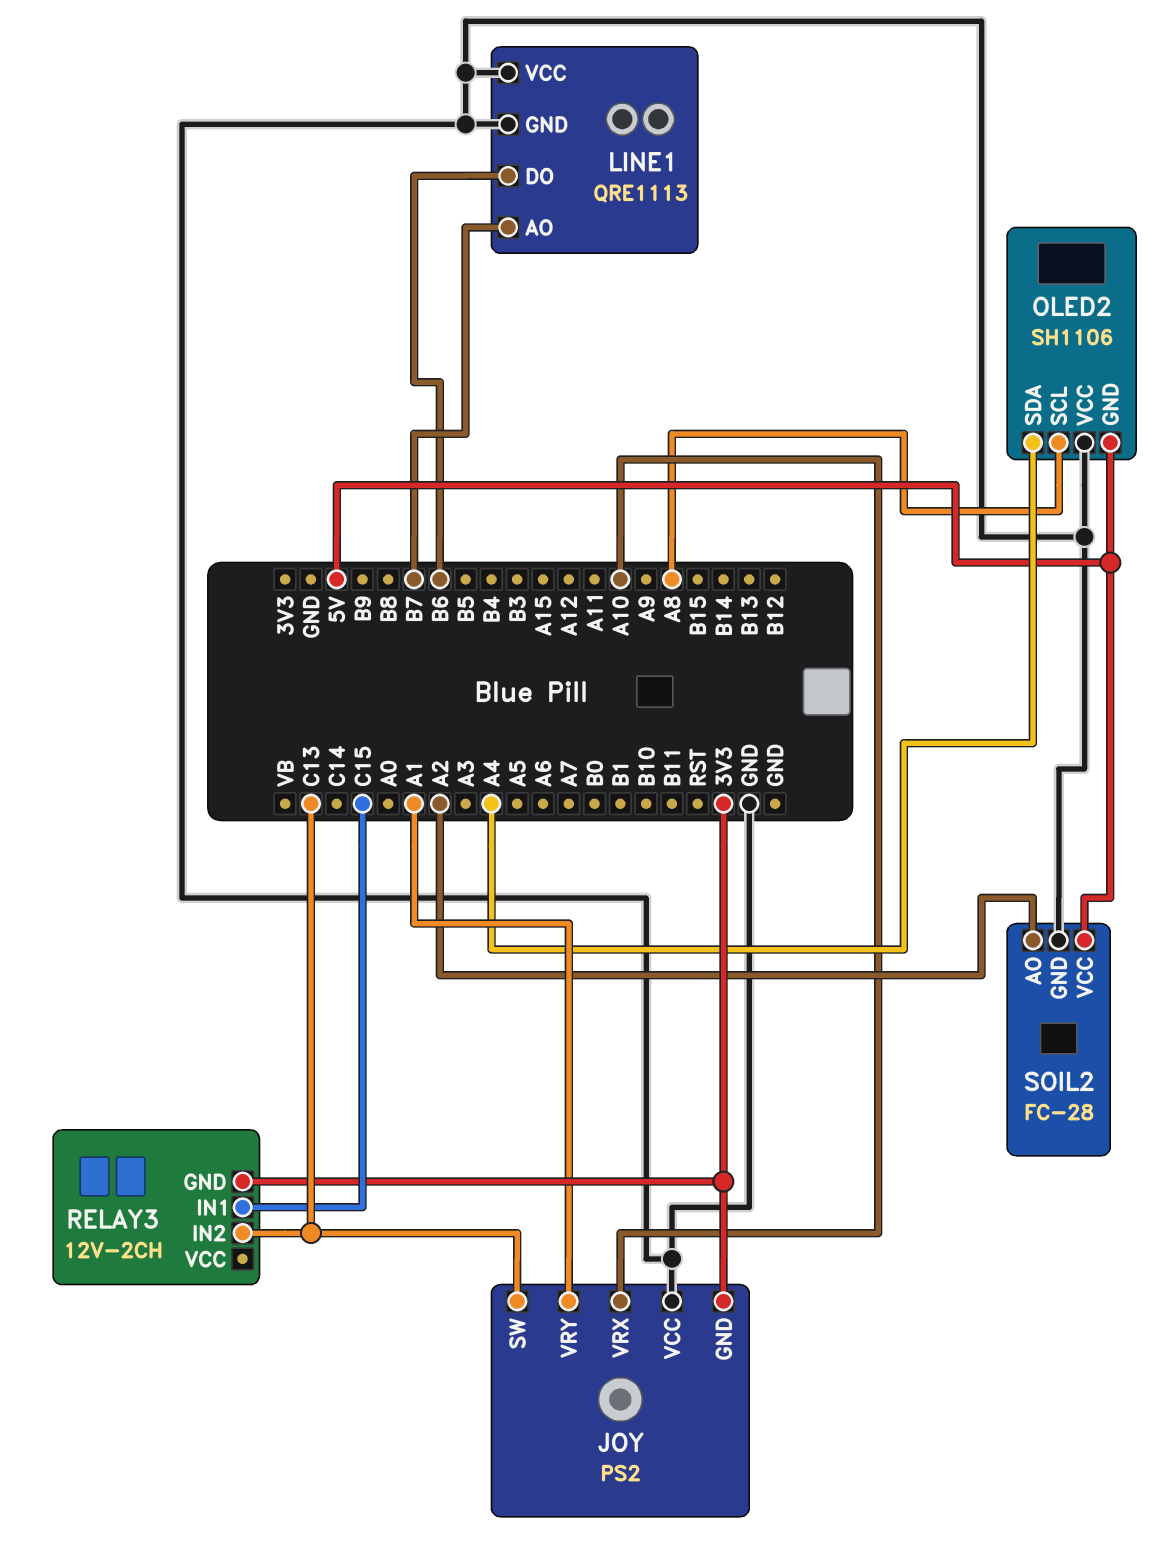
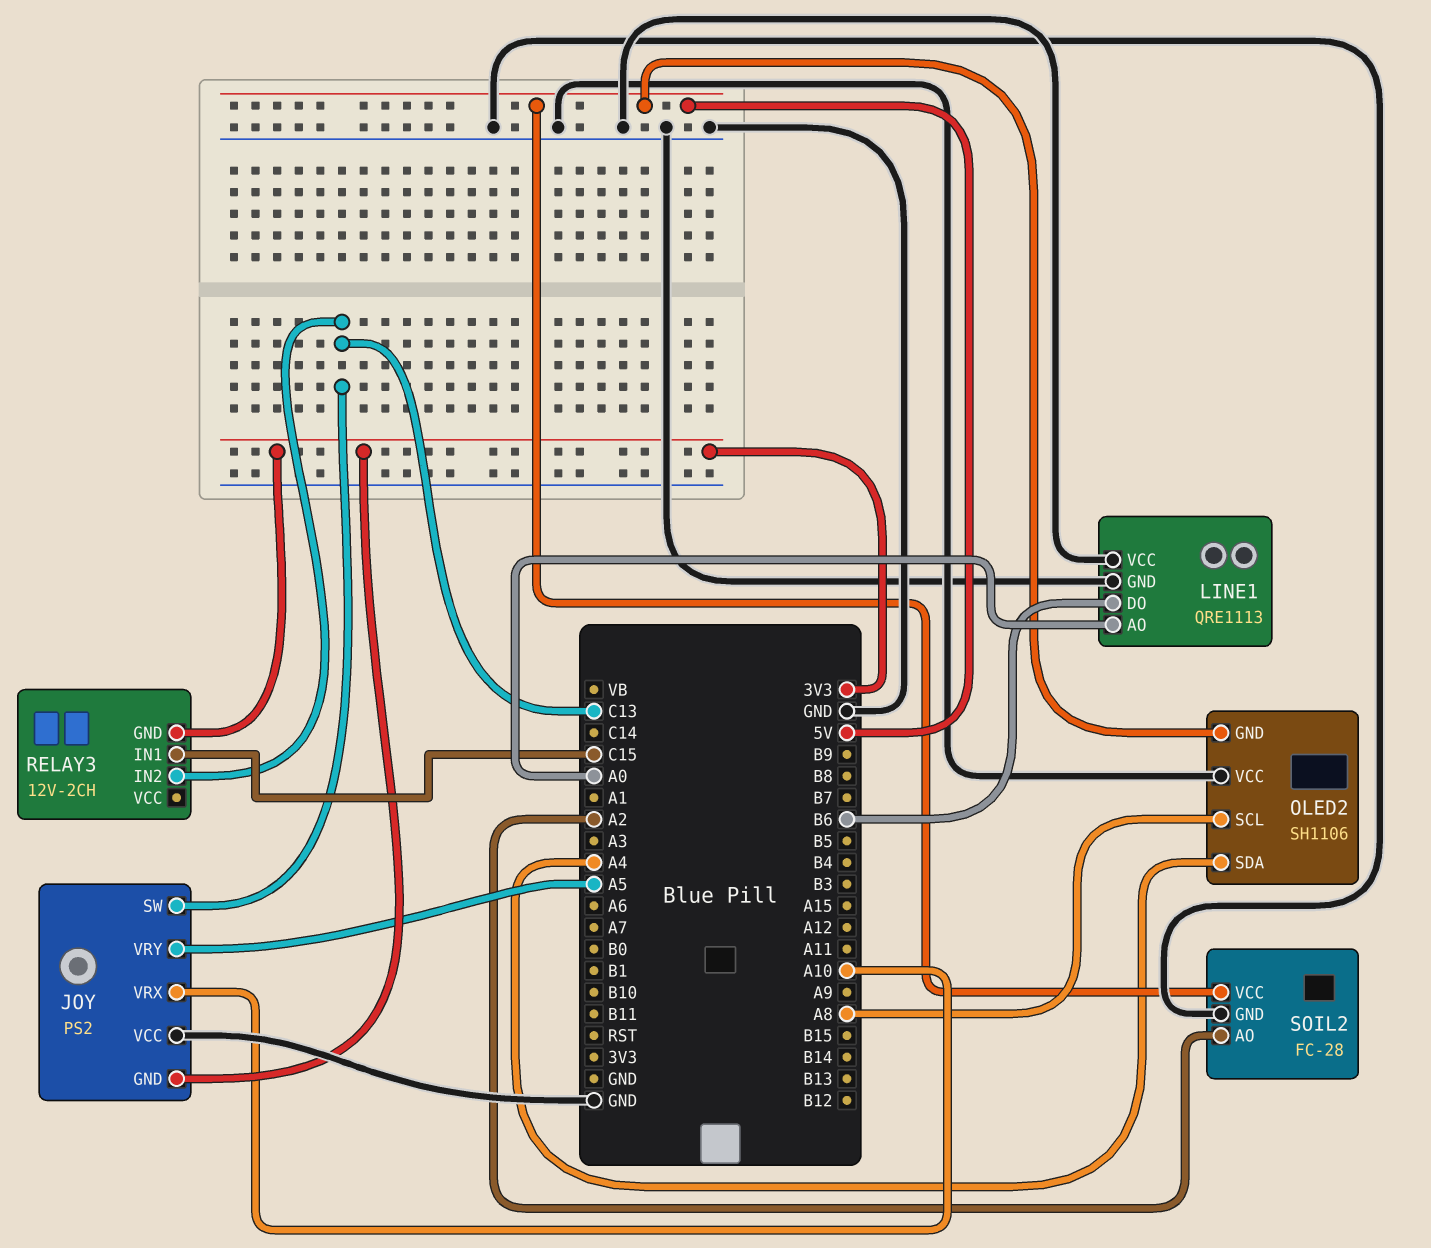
JOY pin VRY: A1 -> A5
LINE1 pin AO: B7 -> A0

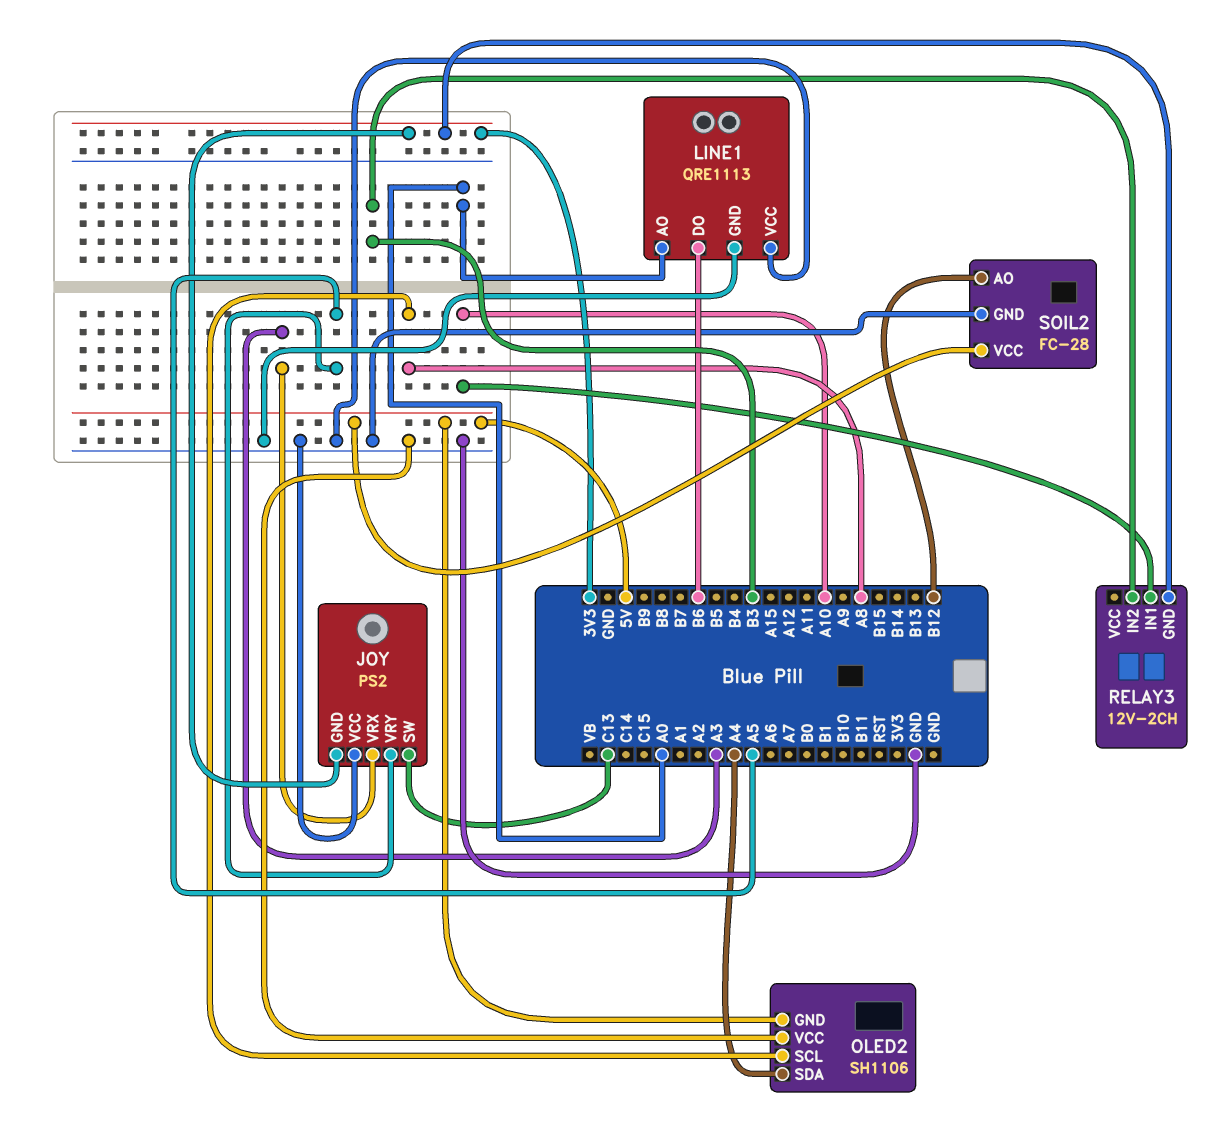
JOY pin VRX: A10 -> A3
RELAY3 pin IN1: C15 -> A10
RELAY3 pin IN2: C13 -> B3
SOIL2 pin AO: A2 -> B12

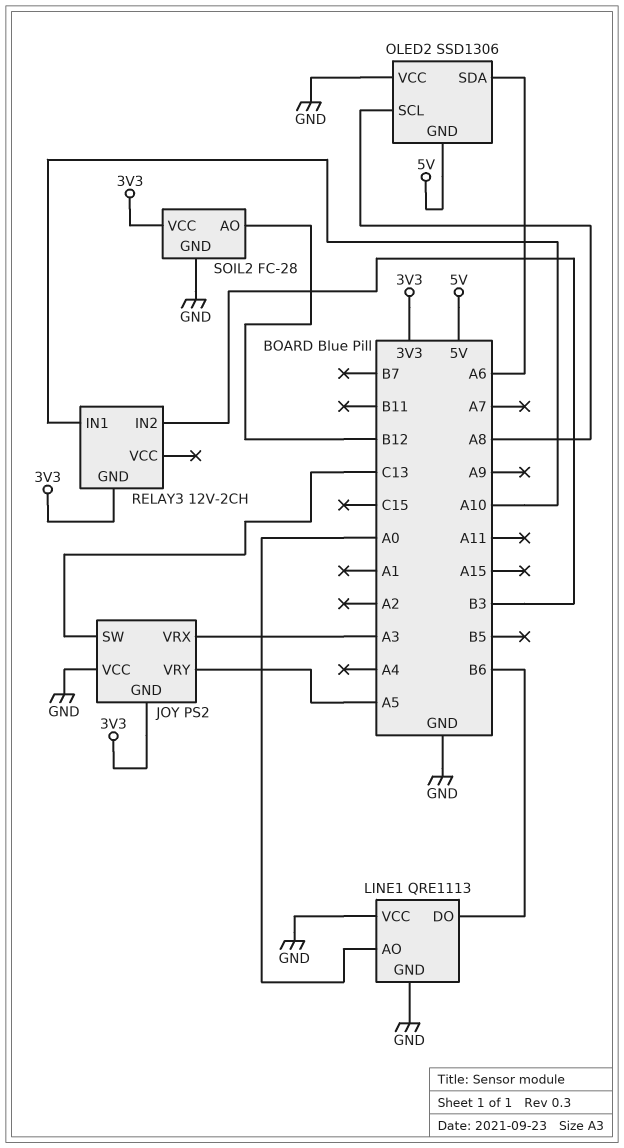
OLED2: SH1106 -> SSD1306
OLED2 pin SDA: A4 -> A6
SOIL2 pin VCC: 5V -> 3V3

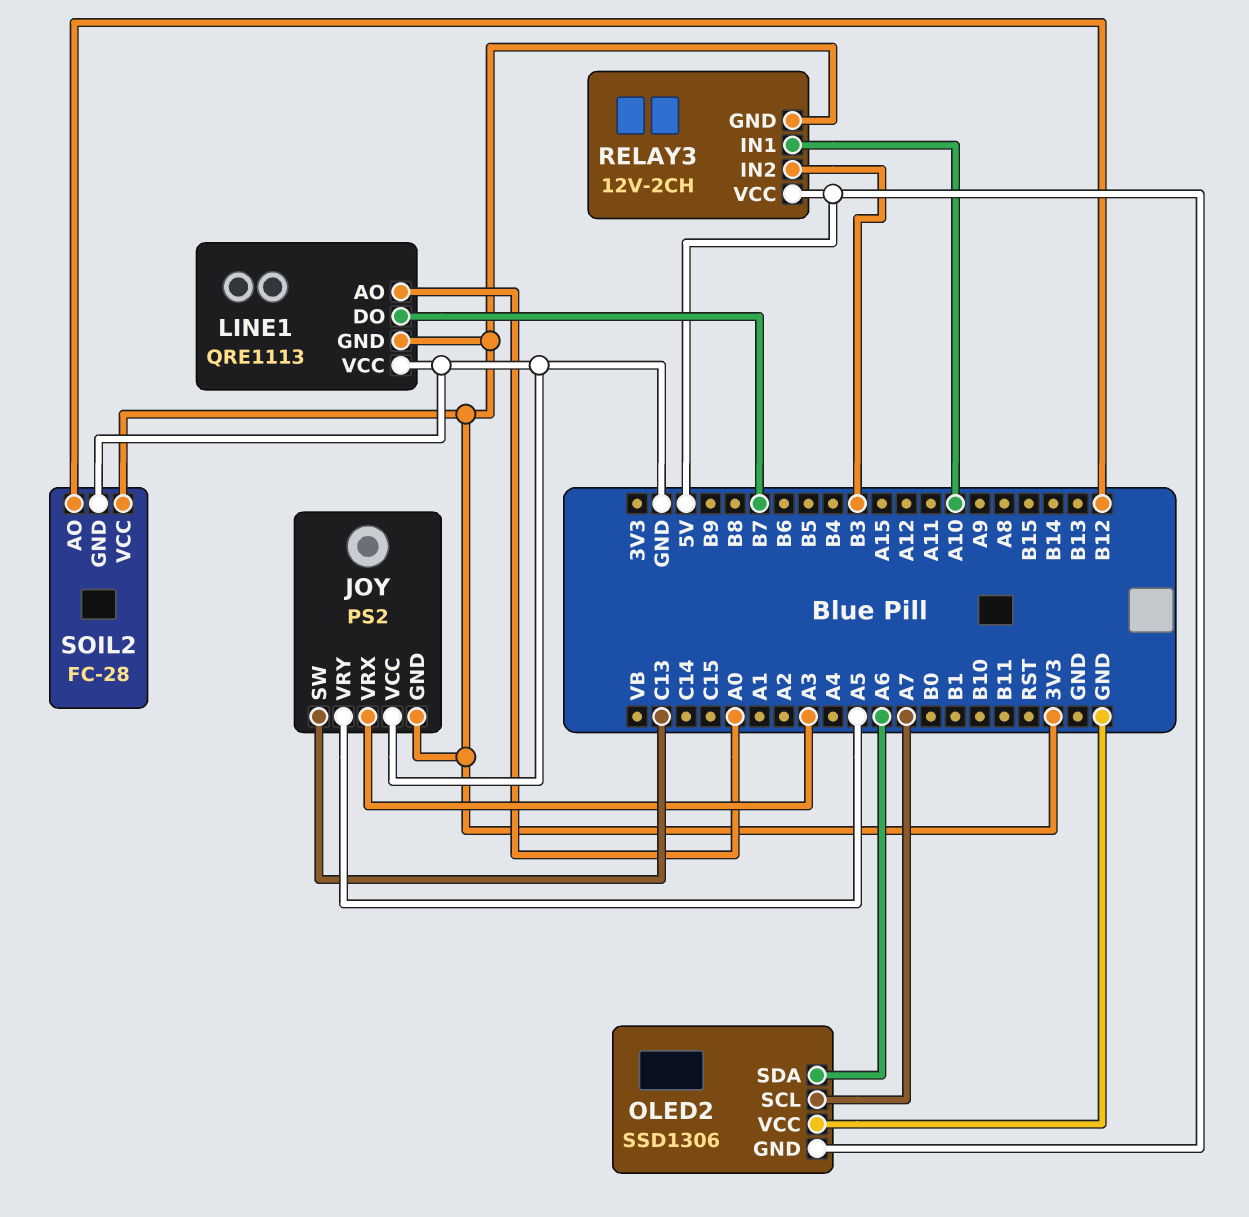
LINE1 pin DO: B6 -> B7
LINE1 pin GND: GND -> 3V3
OLED2 pin SCL: A8 -> A7
RELAY3 pin VCC: none -> 5V

